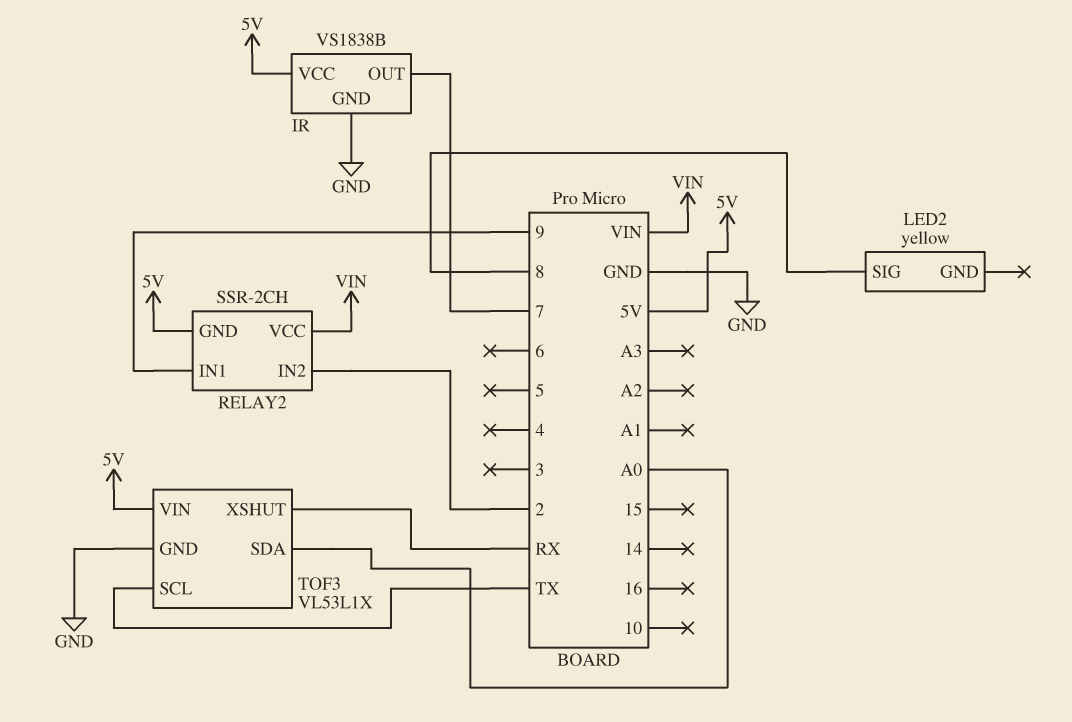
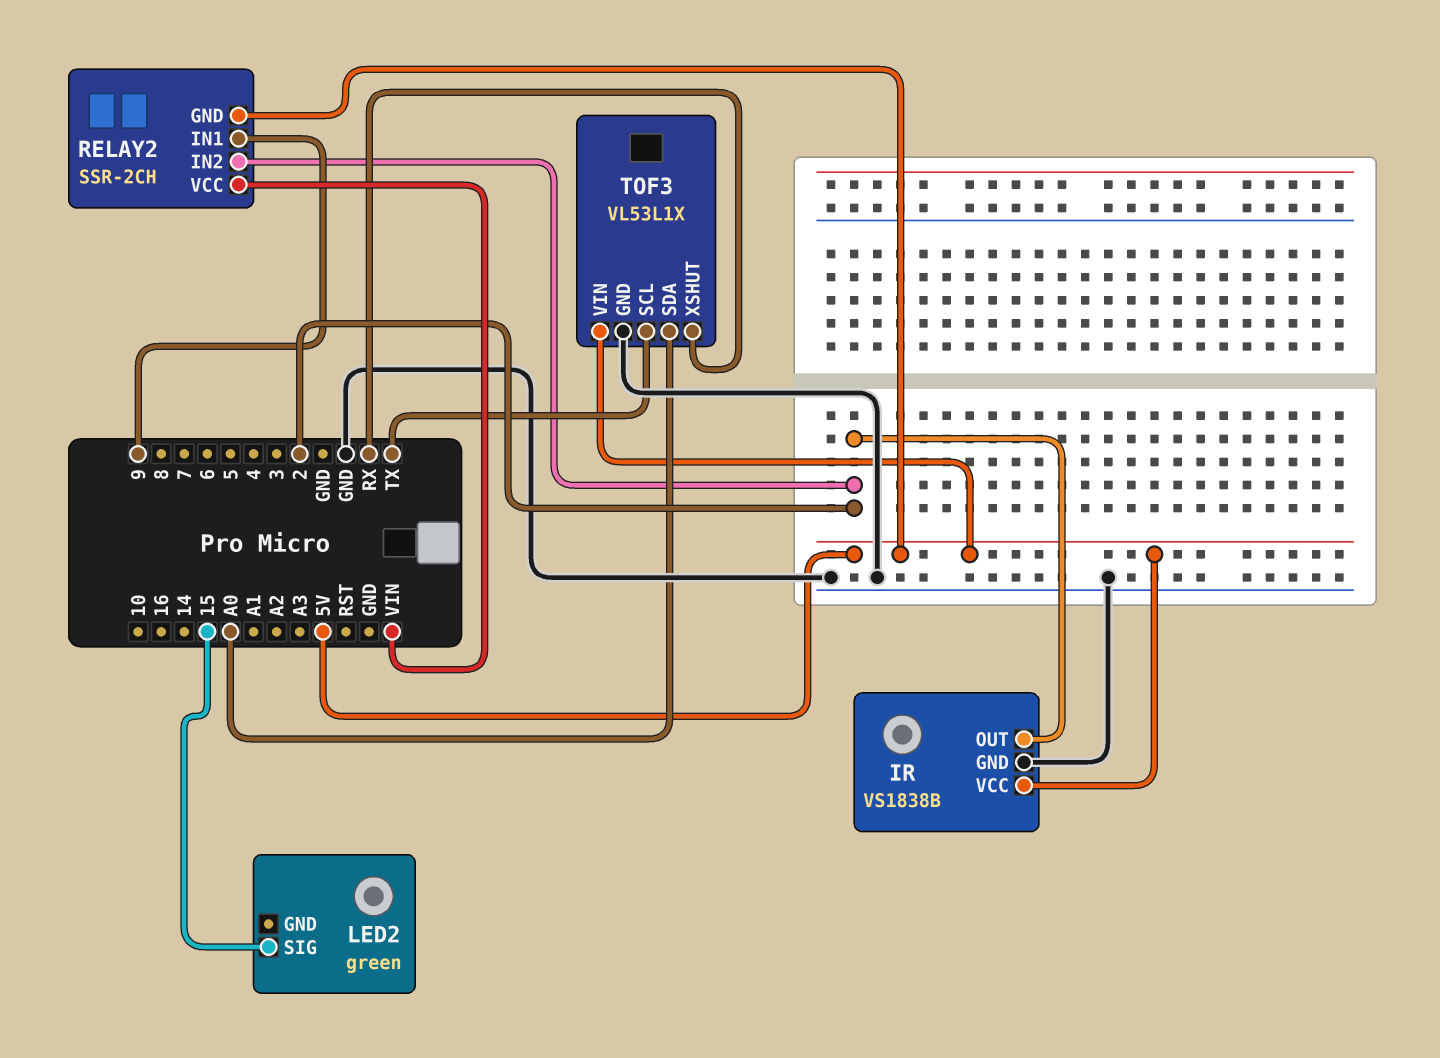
IR pin OUT: 7 -> 2
LED2: yellow -> green
LED2 pin SIG: 8 -> 15

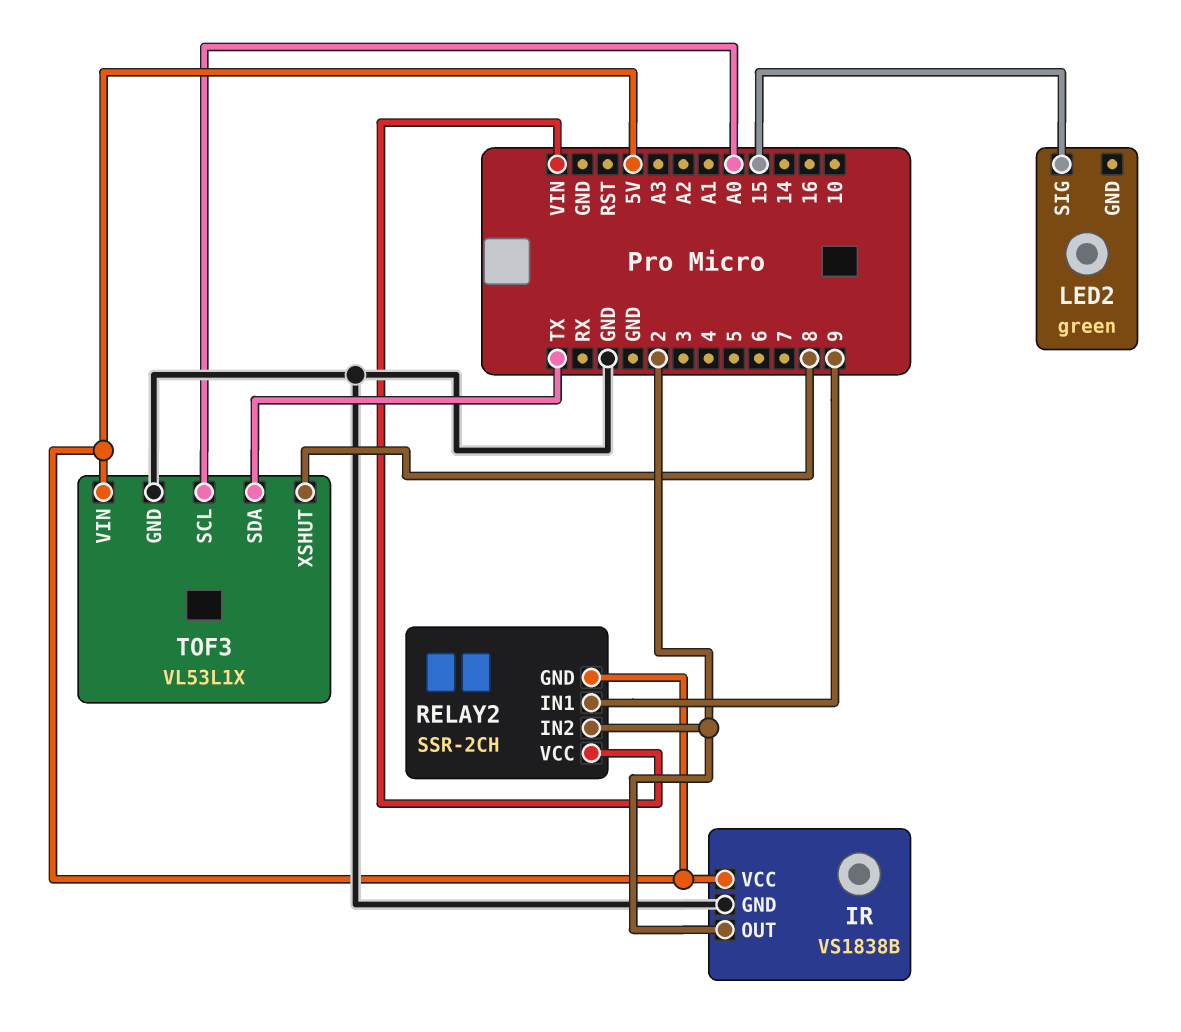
TOF3 pin SCL: TX -> A0
TOF3 pin SDA: A0 -> TX
TOF3 pin XSHUT: RX -> 8

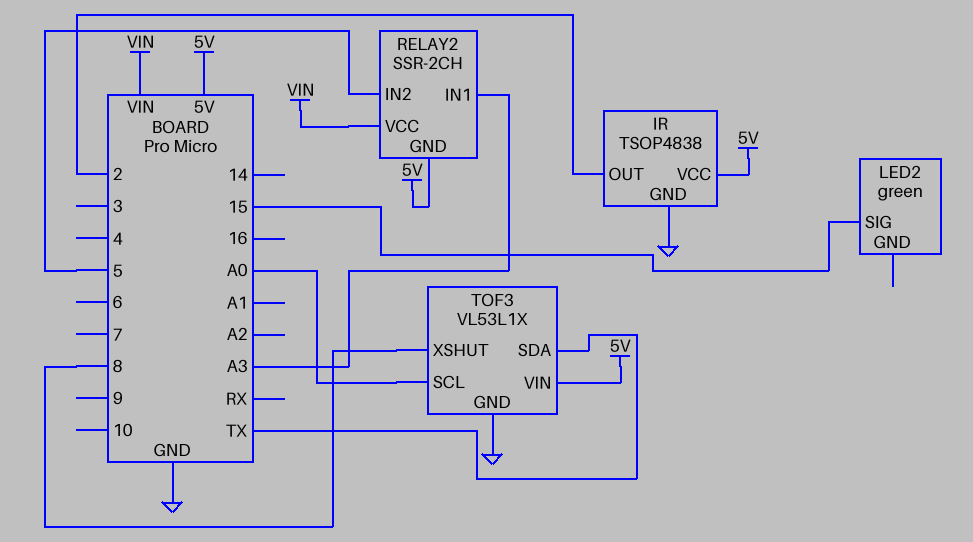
IR: VS1838B -> TSOP4838
RELAY2 pin IN1: 9 -> A3
RELAY2 pin IN2: 2 -> 5

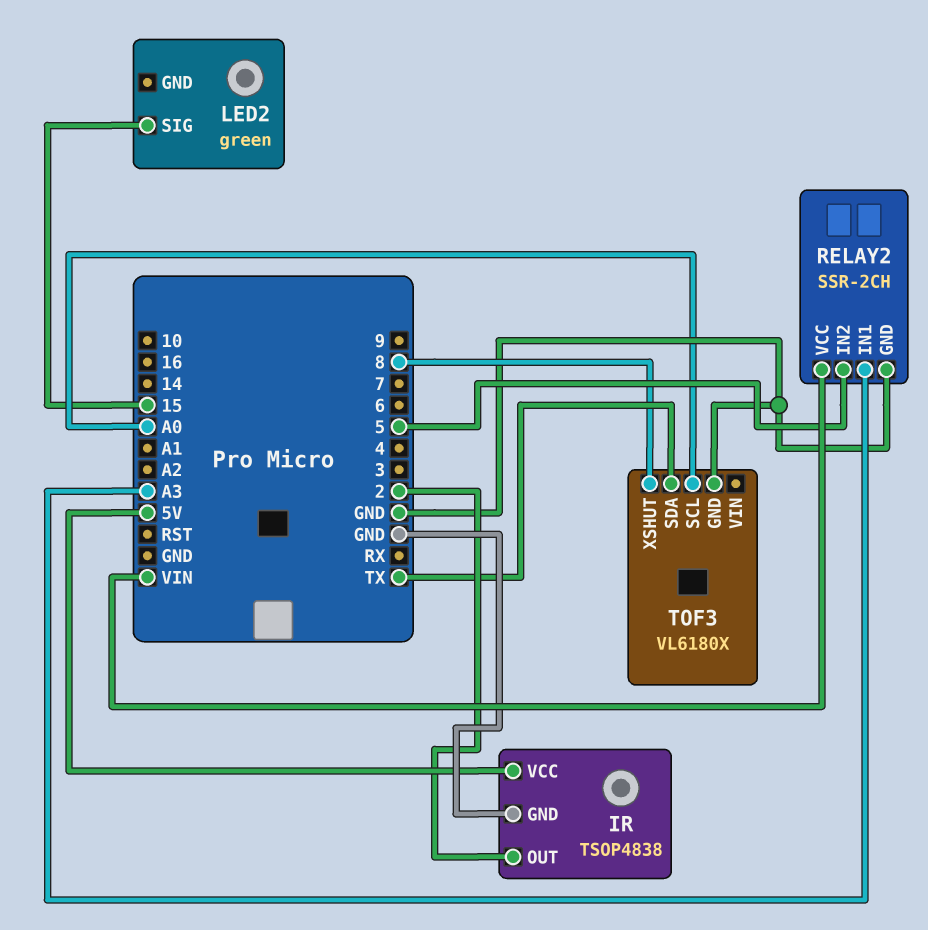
RELAY2 pin GND: 5V -> GND
TOF3: VL53L1X -> VL6180X
TOF3 pin VIN: 5V -> none

